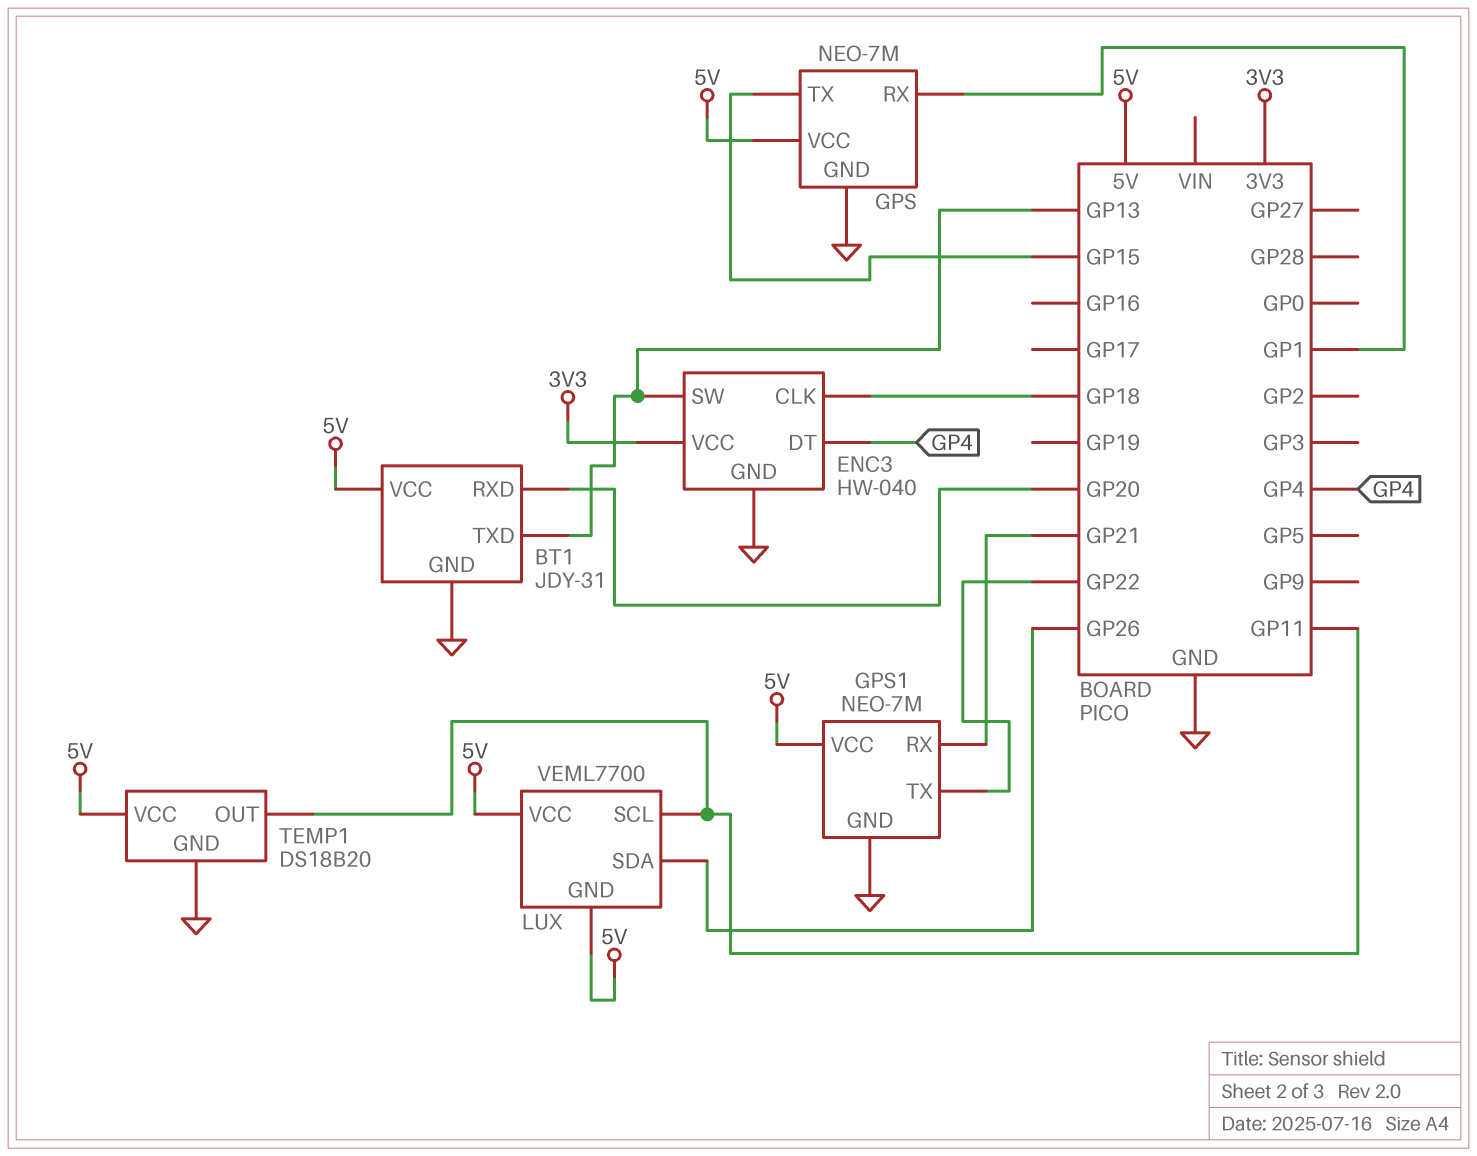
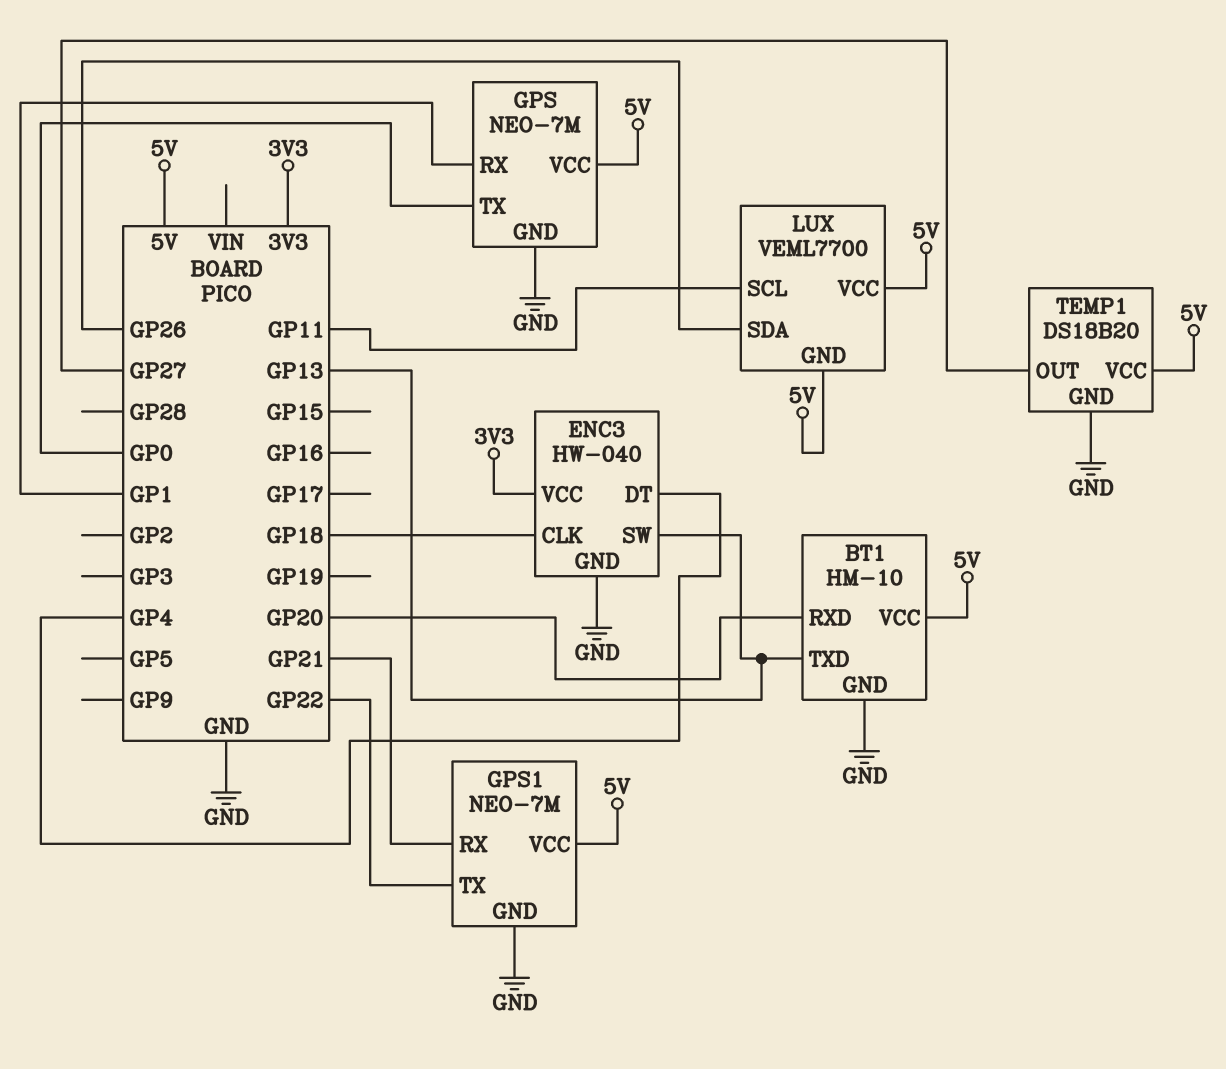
BT1: JDY-31 -> HM-10
GPS pin TX: GP15 -> GP0
TEMP1 pin OUT: GP11 -> GP27

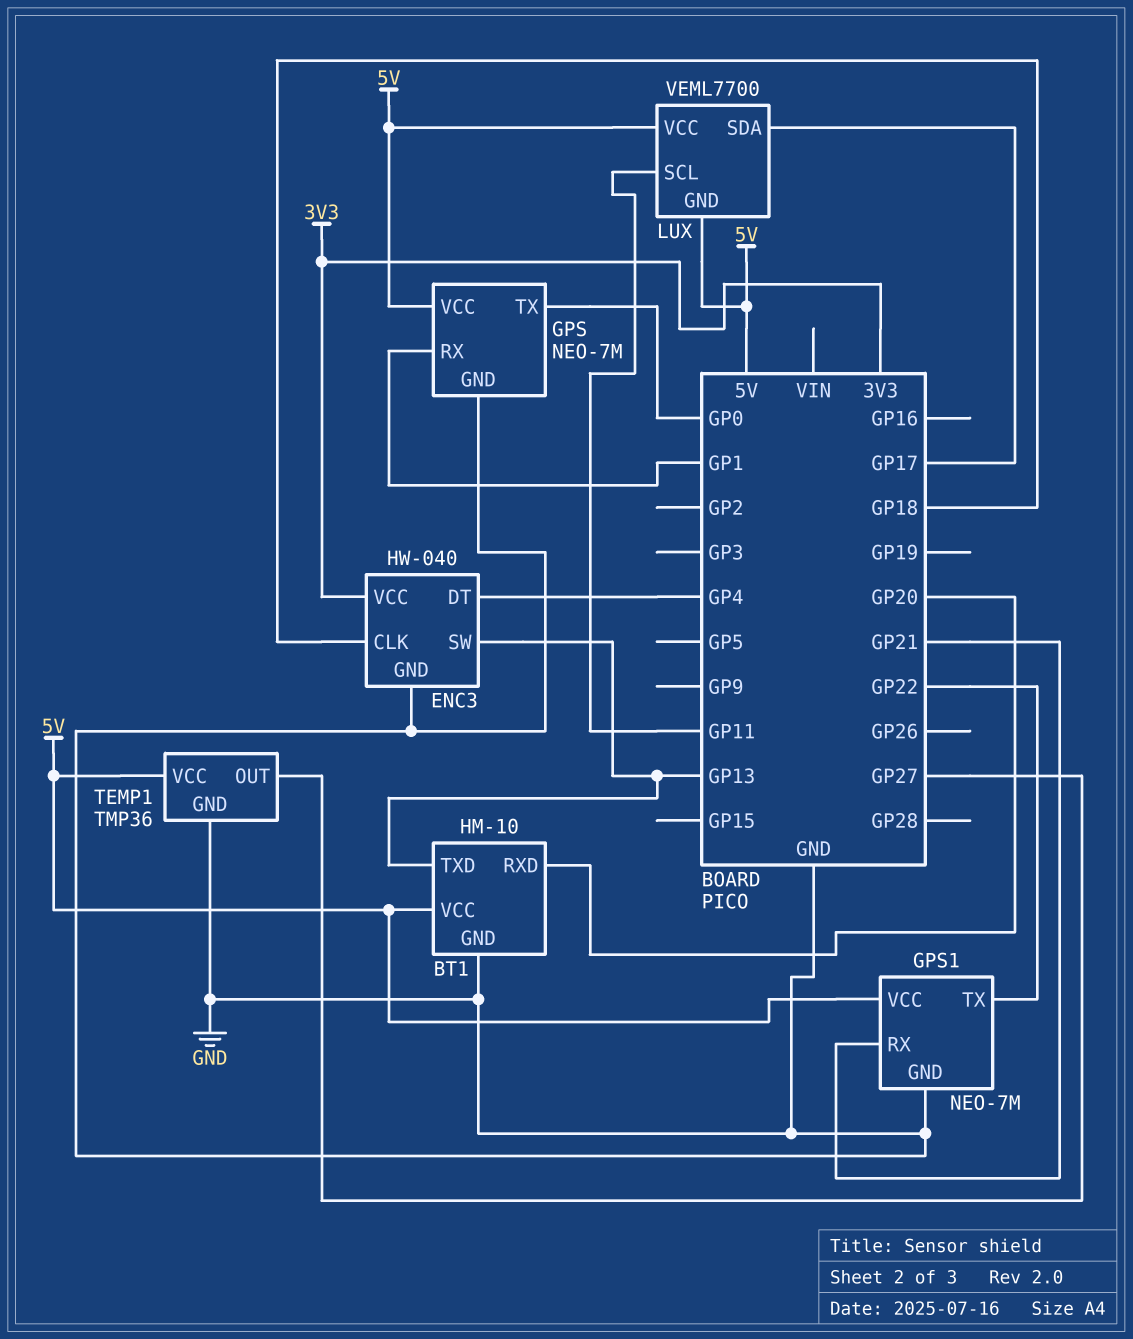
LUX pin SDA: GP26 -> GP17
TEMP1: DS18B20 -> TMP36

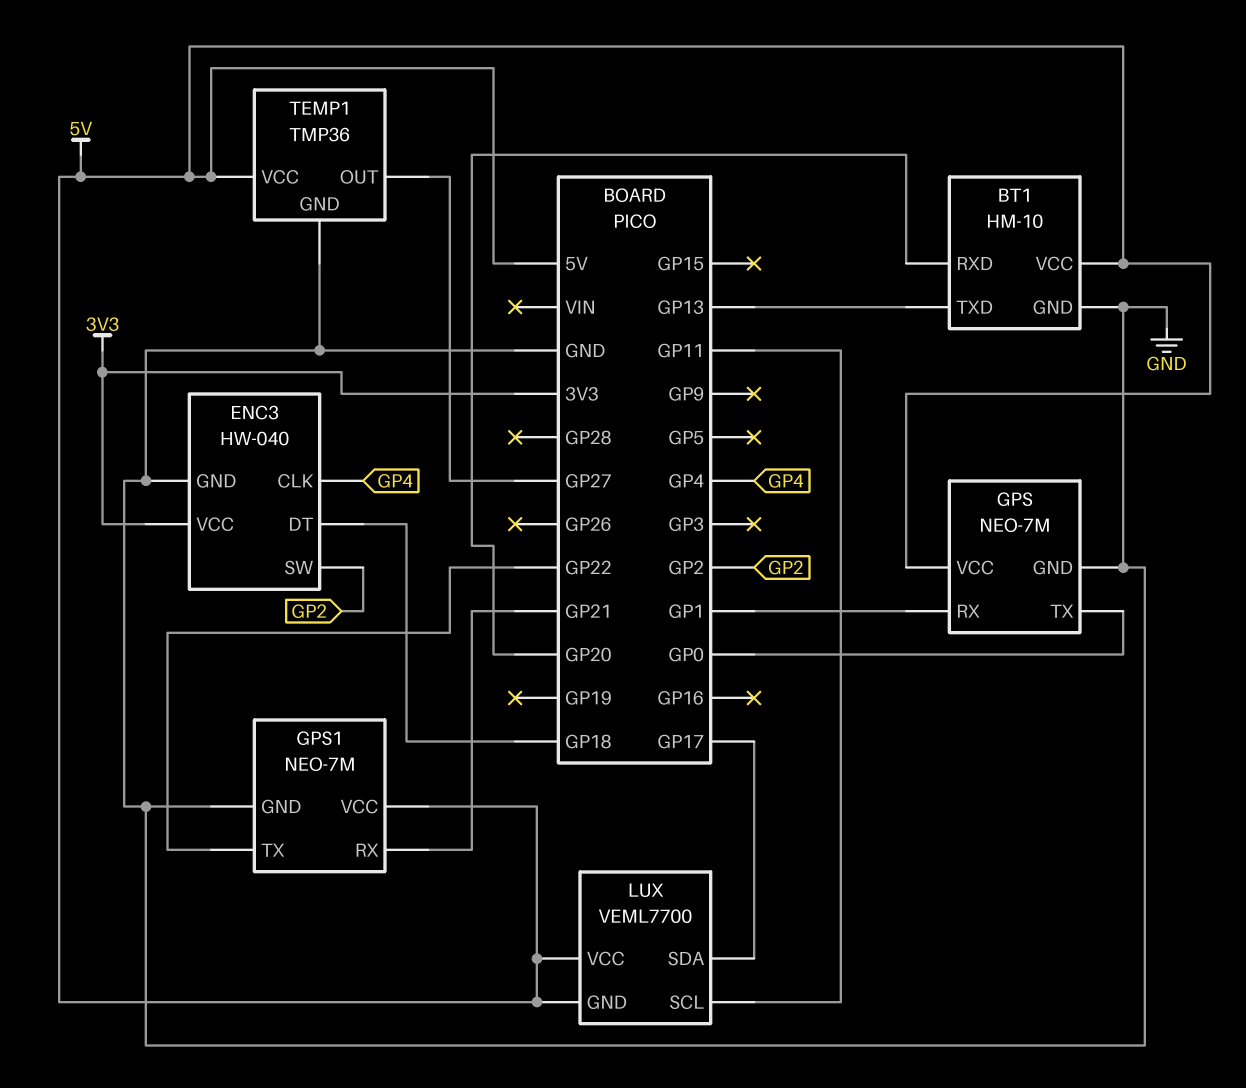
ENC3 pin CLK: GP18 -> GP4
ENC3 pin DT: GP4 -> GP18
ENC3 pin SW: GP13 -> GP2

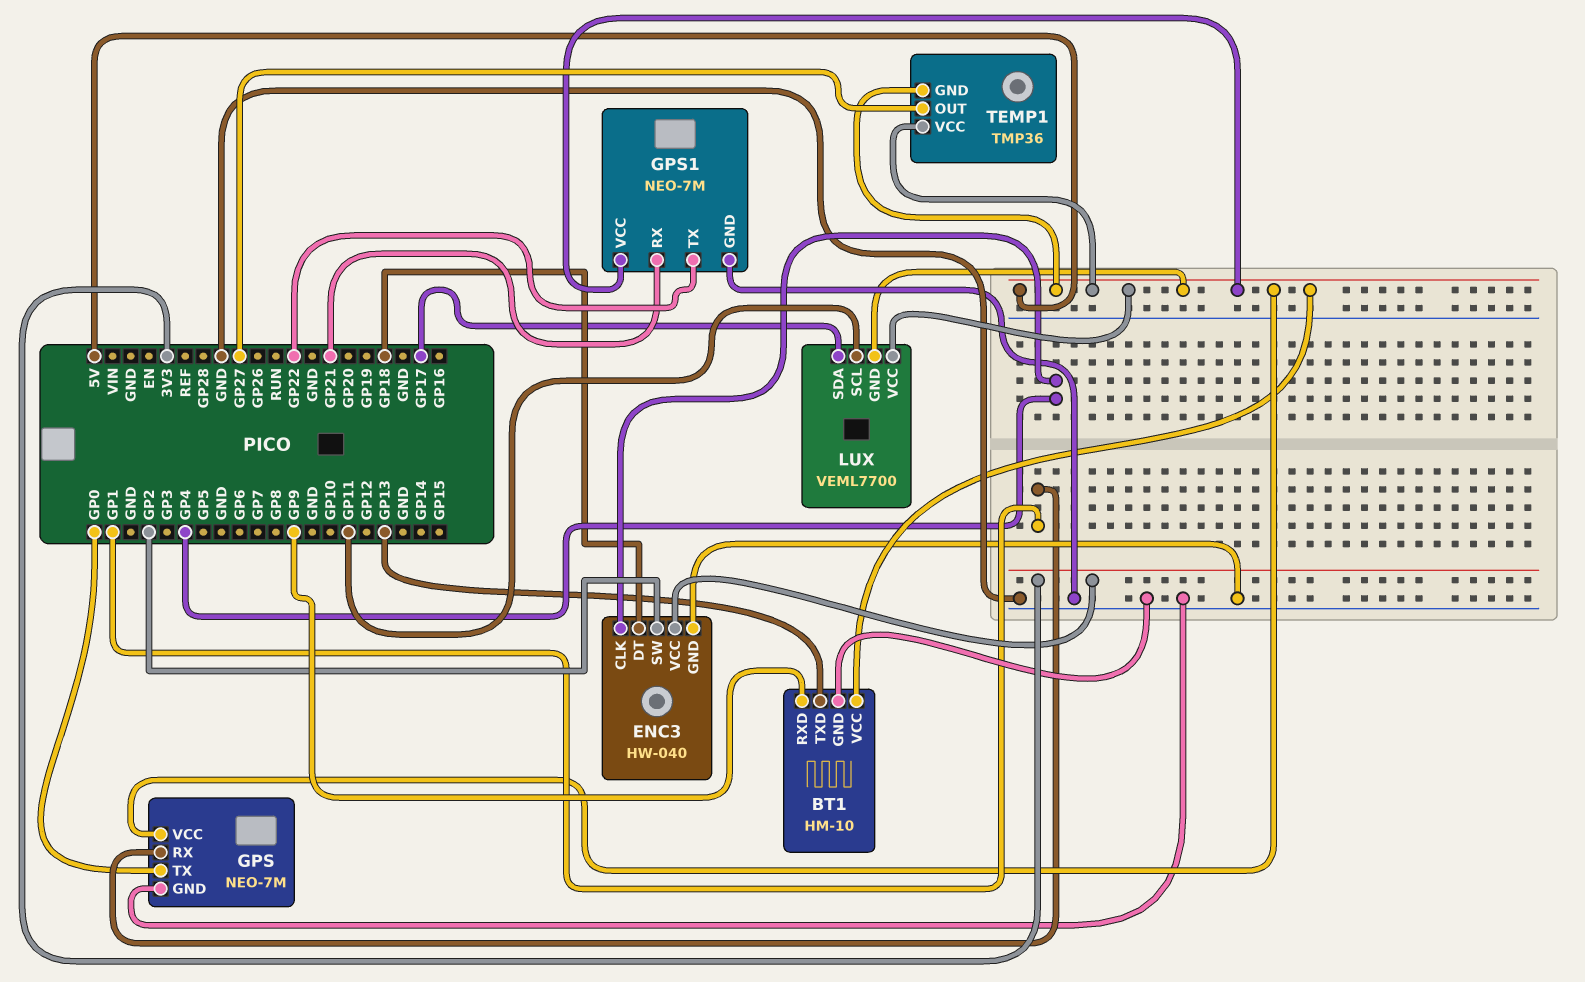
BT1 pin RXD: GP20 -> GP9
TEMP1 pin GND: GND -> 5V

